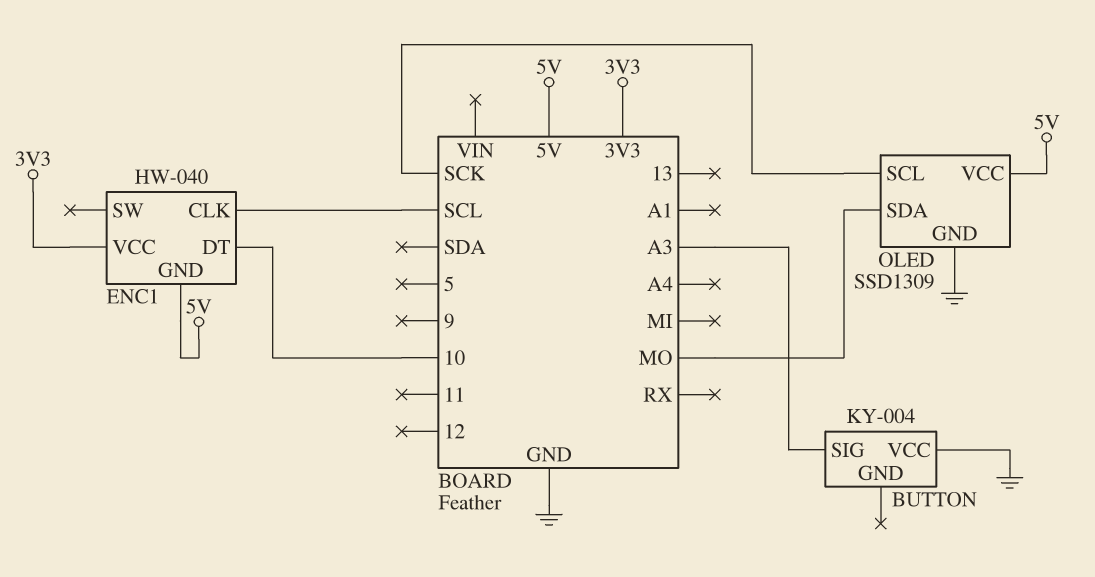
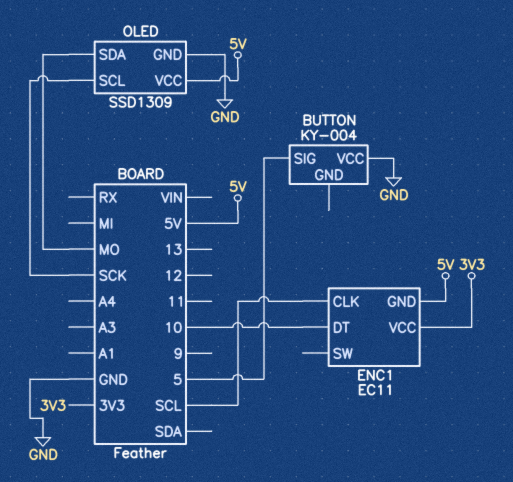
BUTTON pin SIG: A3 -> 5
ENC1: HW-040 -> EC11

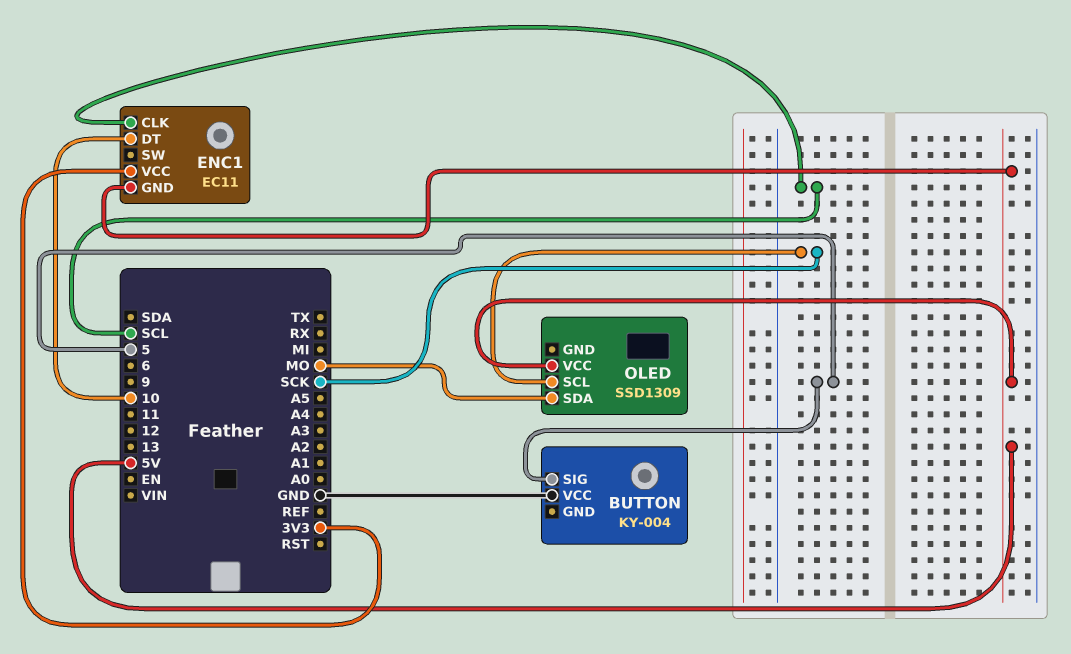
OLED pin GND: GND -> none

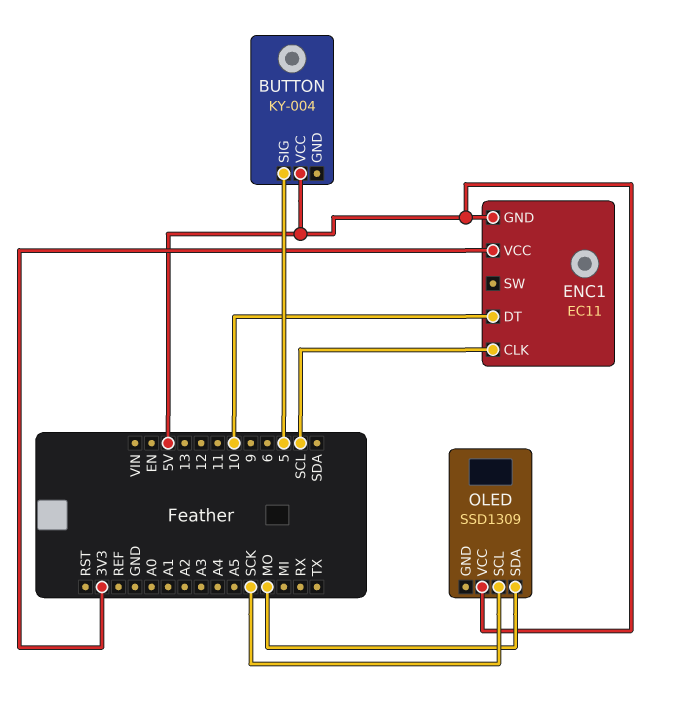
BUTTON pin VCC: GND -> 5V

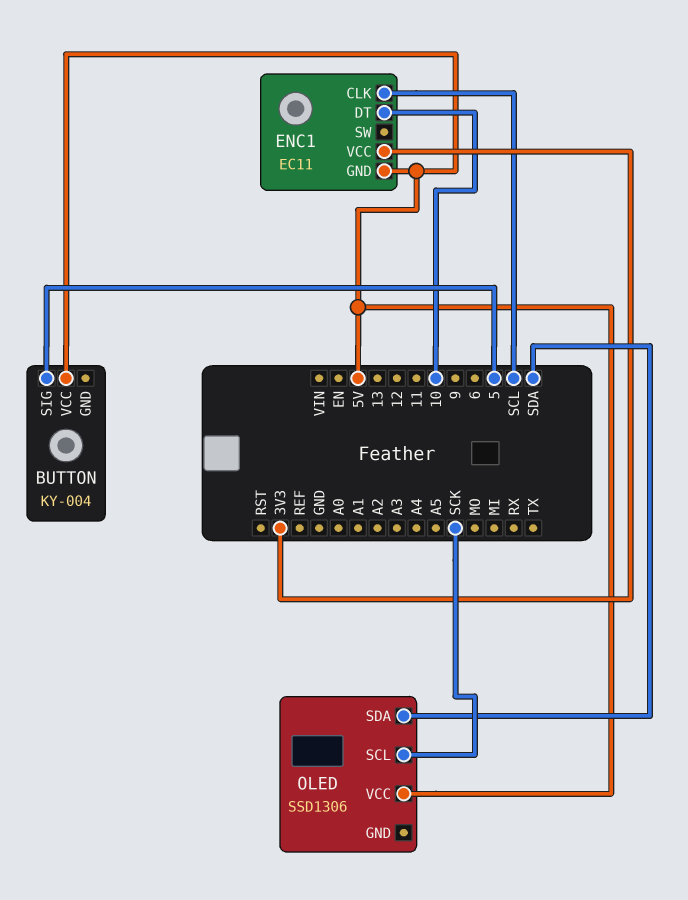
OLED: SSD1309 -> SSD1306
OLED pin SDA: MO -> SDA

